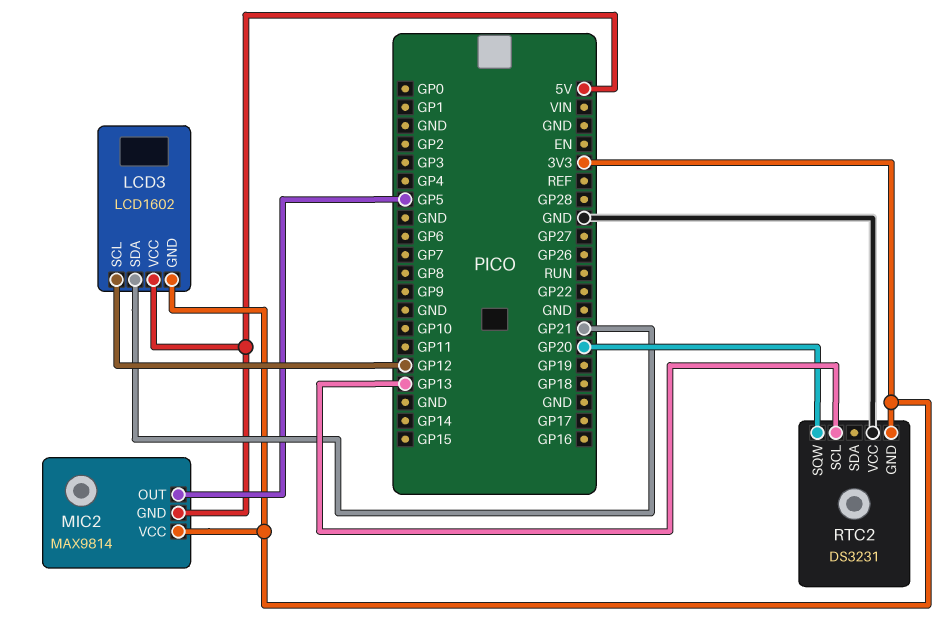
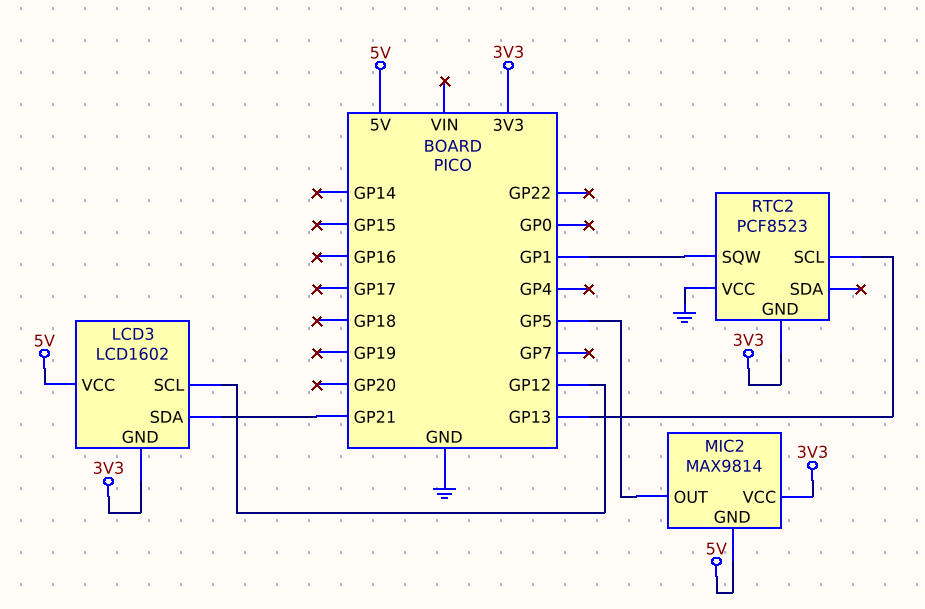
RTC2: DS3231 -> PCF8523
RTC2 pin SQW: GP20 -> GP1

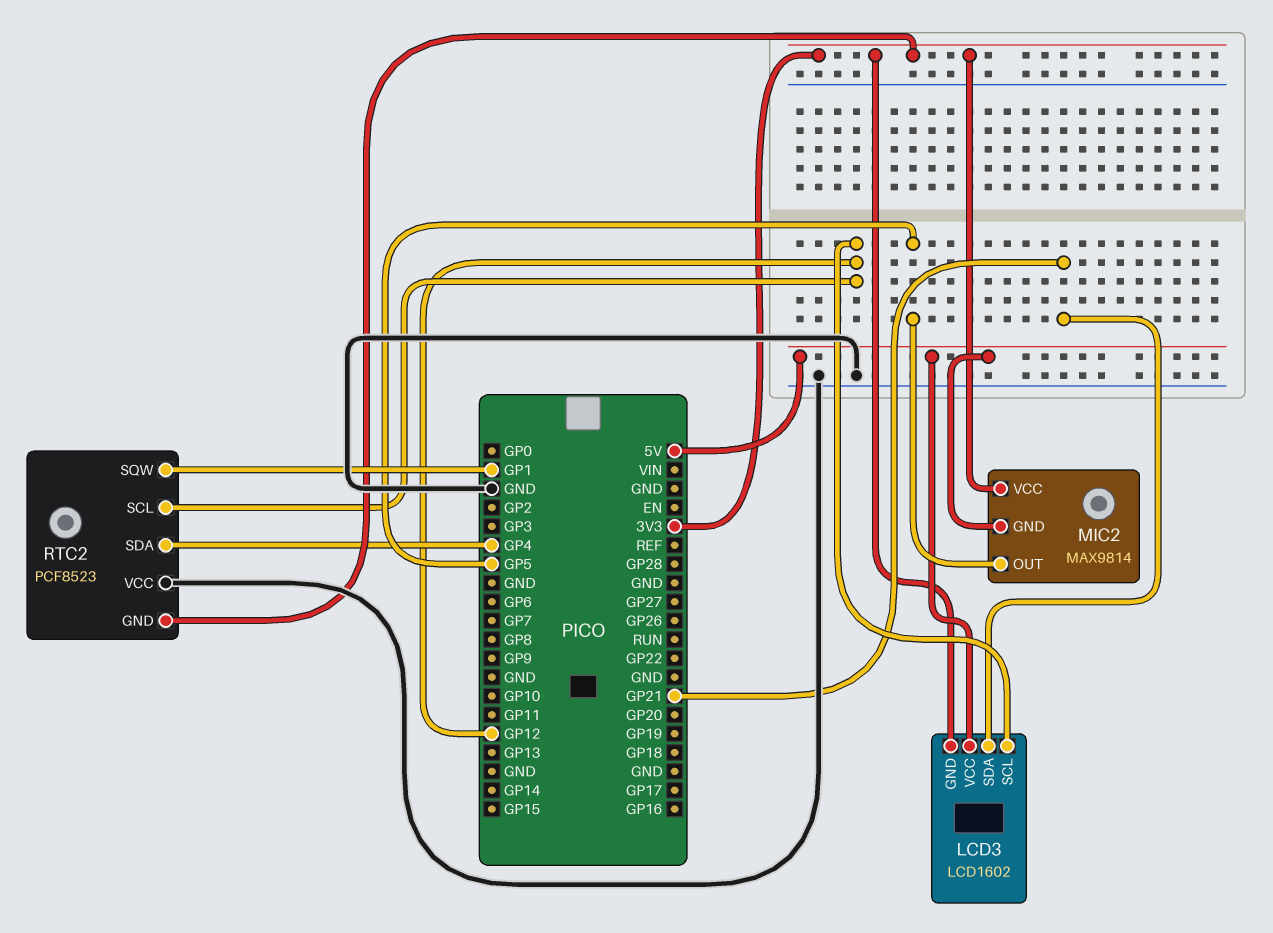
RTC2 pin SCL: GP13 -> GP12
RTC2 pin SDA: none -> GP4

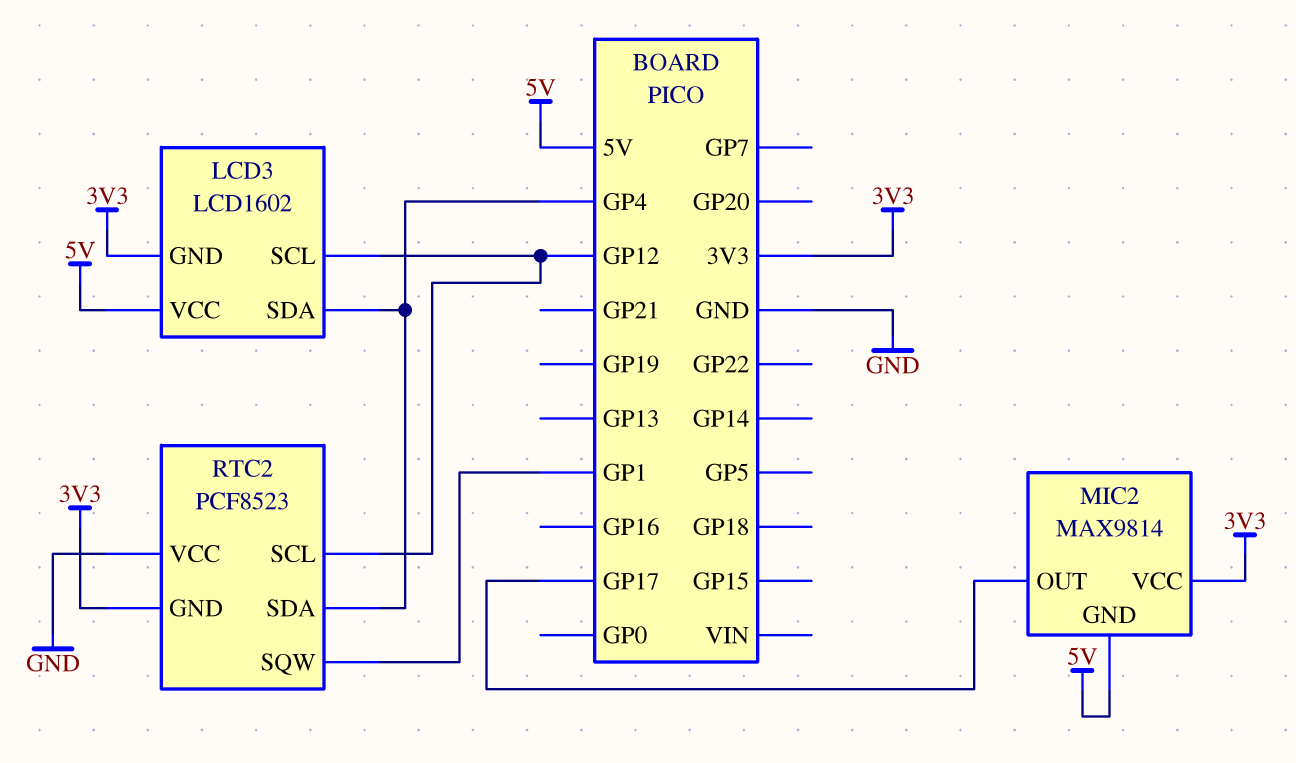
LCD3 pin SDA: GP21 -> GP4
MIC2 pin OUT: GP5 -> GP17

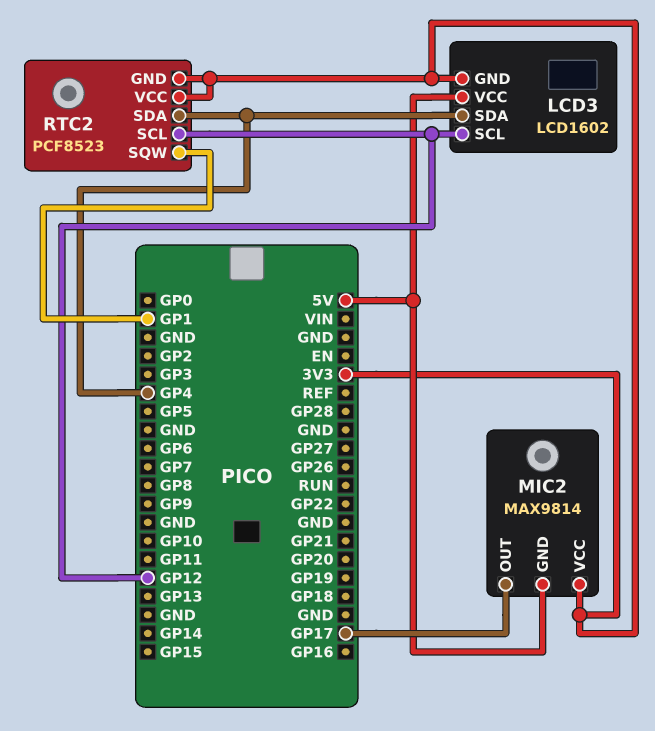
RTC2 pin VCC: GND -> 3V3

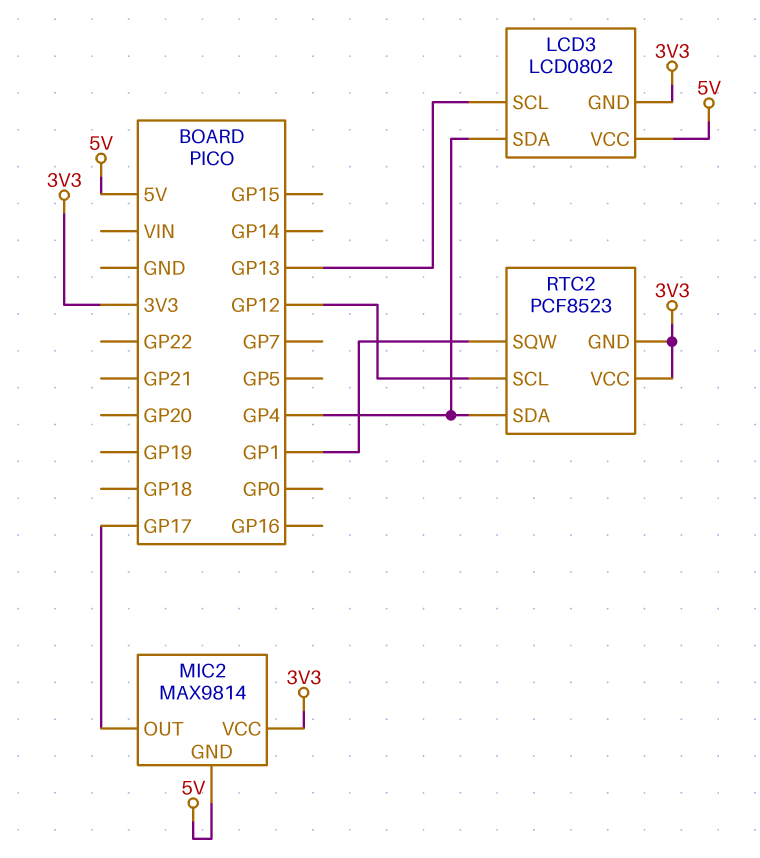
LCD3: LCD1602 -> LCD0802
LCD3 pin SCL: GP12 -> GP13

